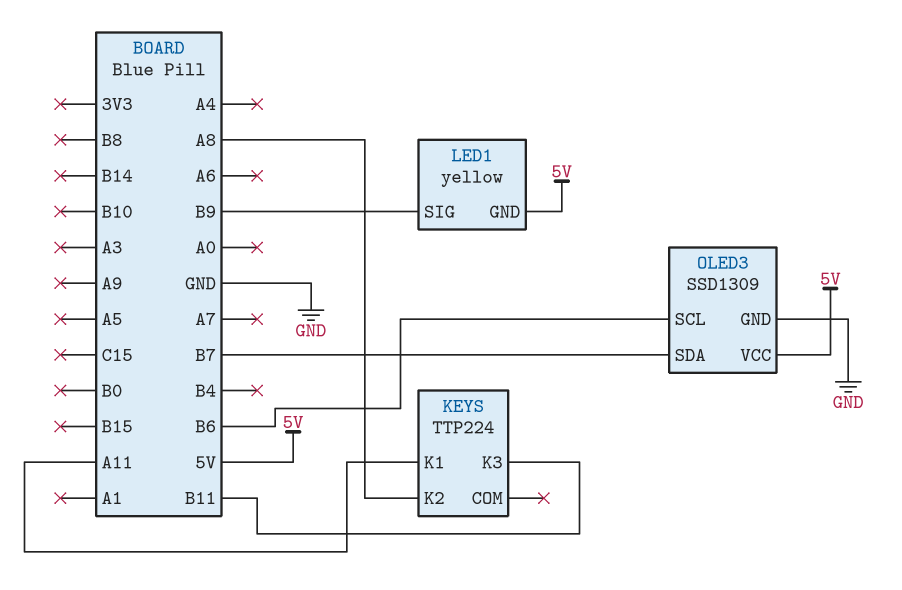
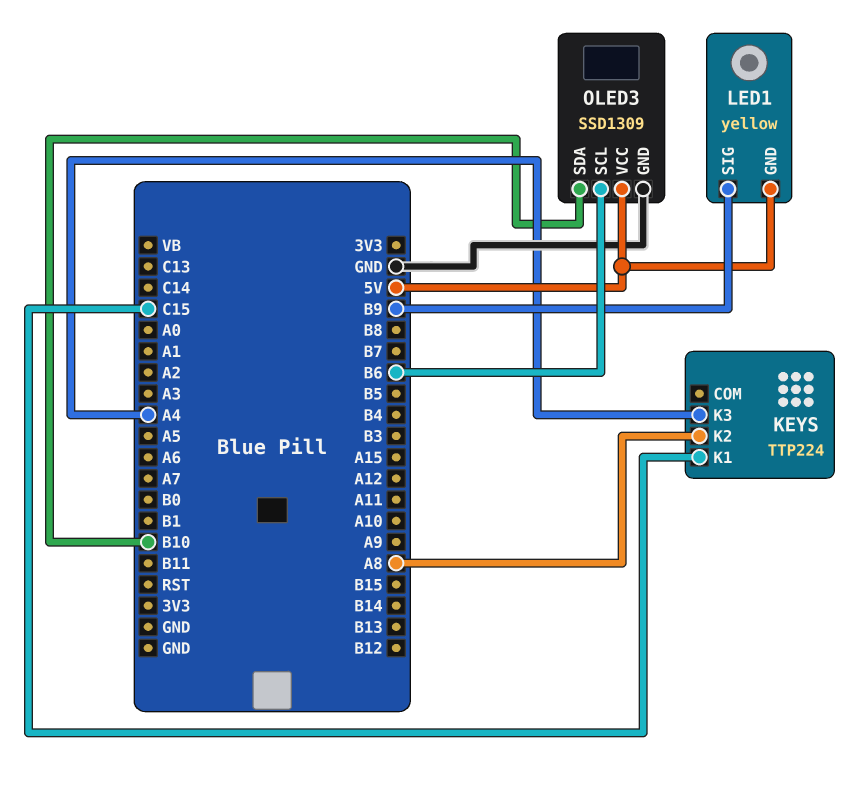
KEYS pin K1: A11 -> C15
KEYS pin K3: B11 -> A4
OLED3 pin SDA: B7 -> B10

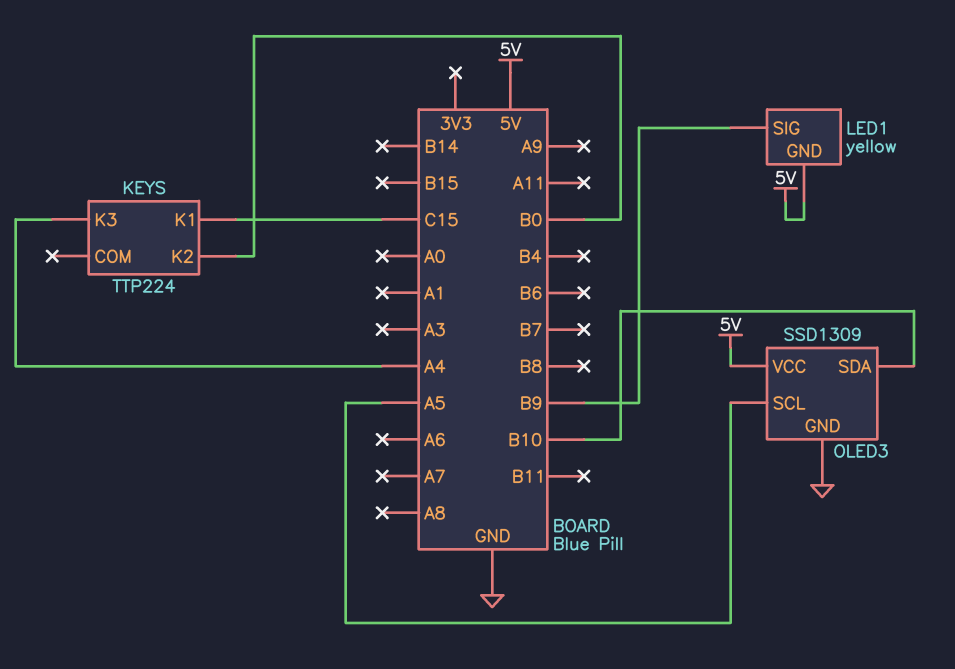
KEYS pin K2: A8 -> B0
OLED3 pin SCL: B6 -> A5

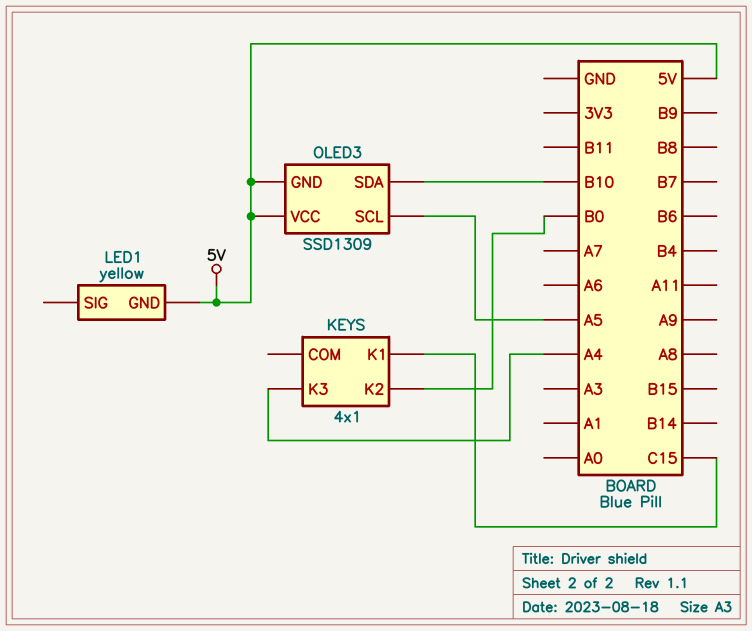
KEYS: TTP224 -> 4x1
LED1 pin SIG: B9 -> none
OLED3 pin GND: GND -> 5V

